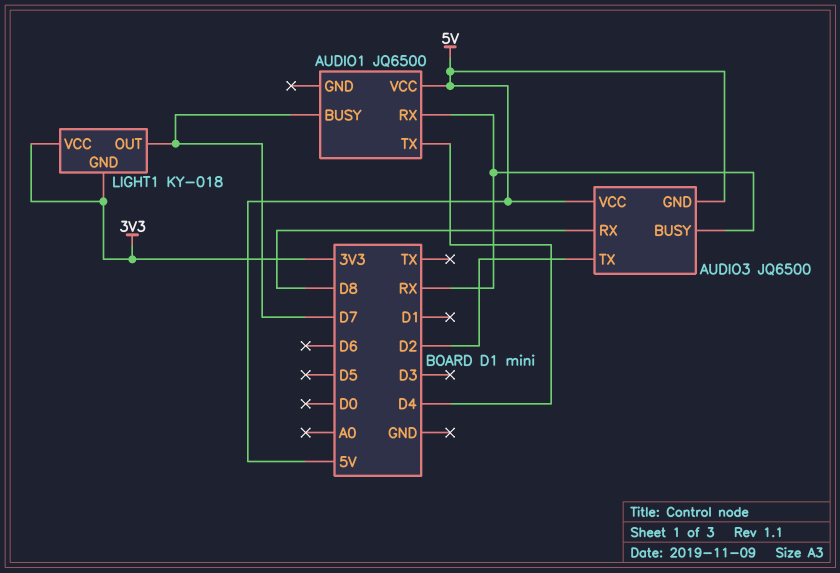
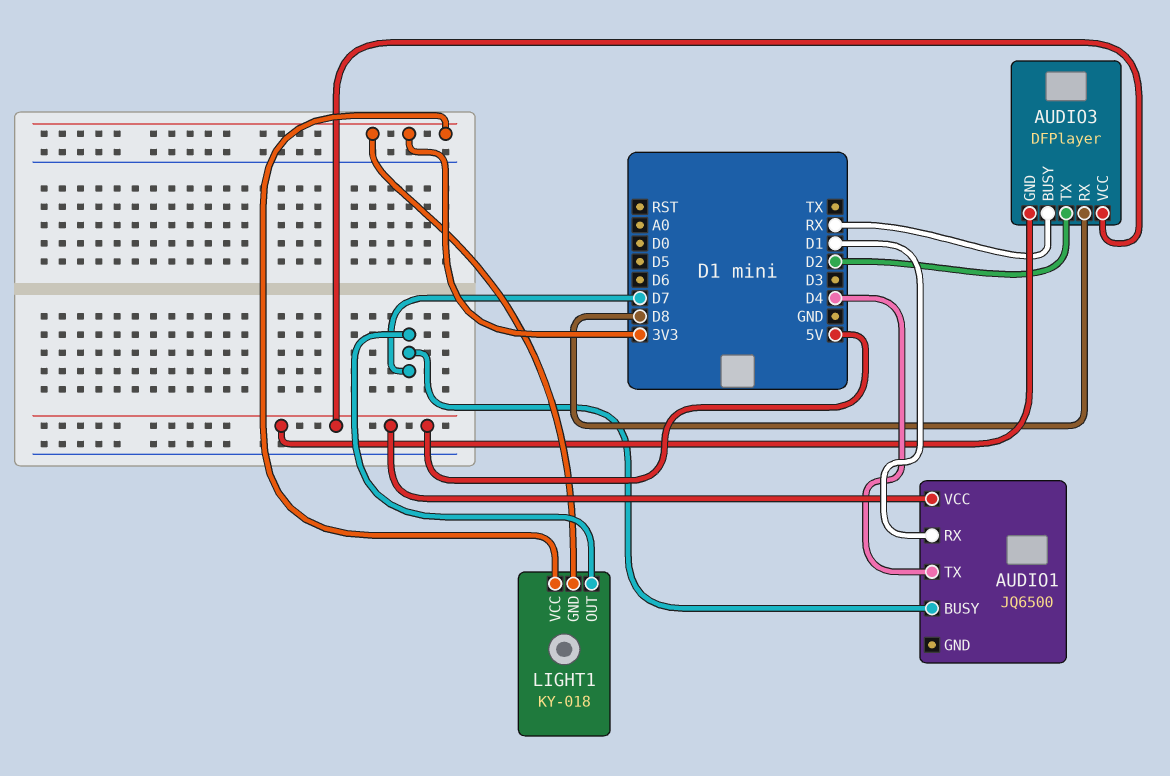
AUDIO1 pin RX: RX -> D1
AUDIO3: JQ6500 -> DFPlayer

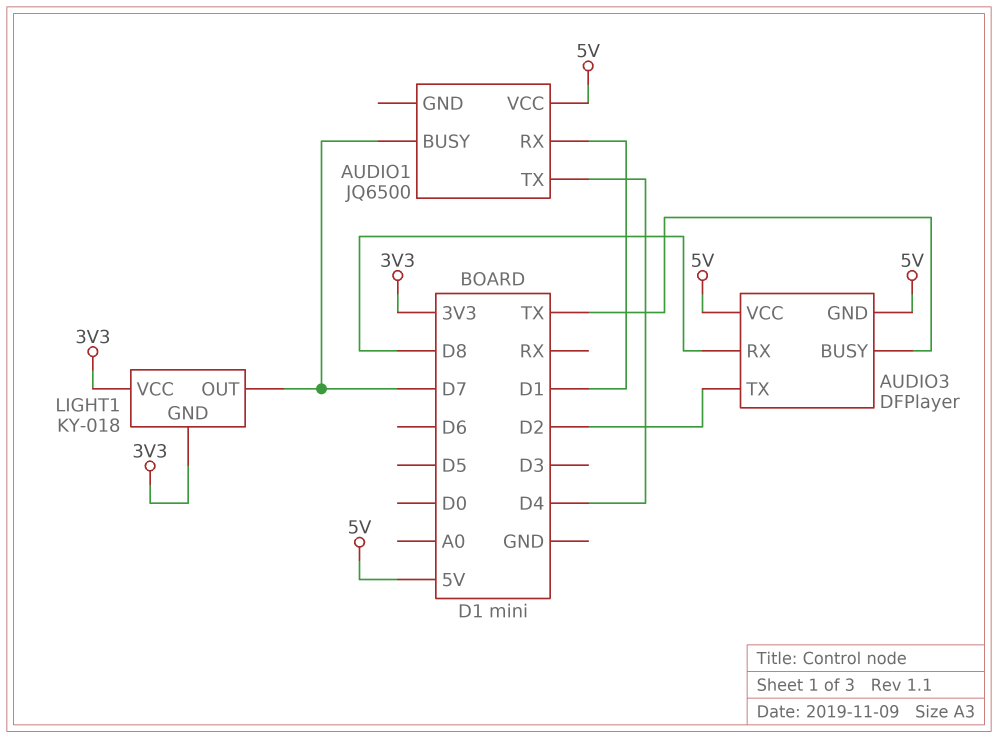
AUDIO3 pin BUSY: RX -> TX

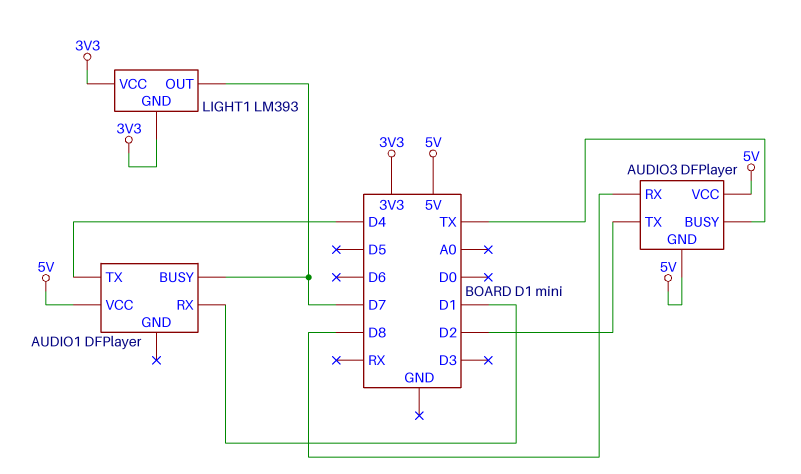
AUDIO1: JQ6500 -> DFPlayer
LIGHT1: KY-018 -> LM393

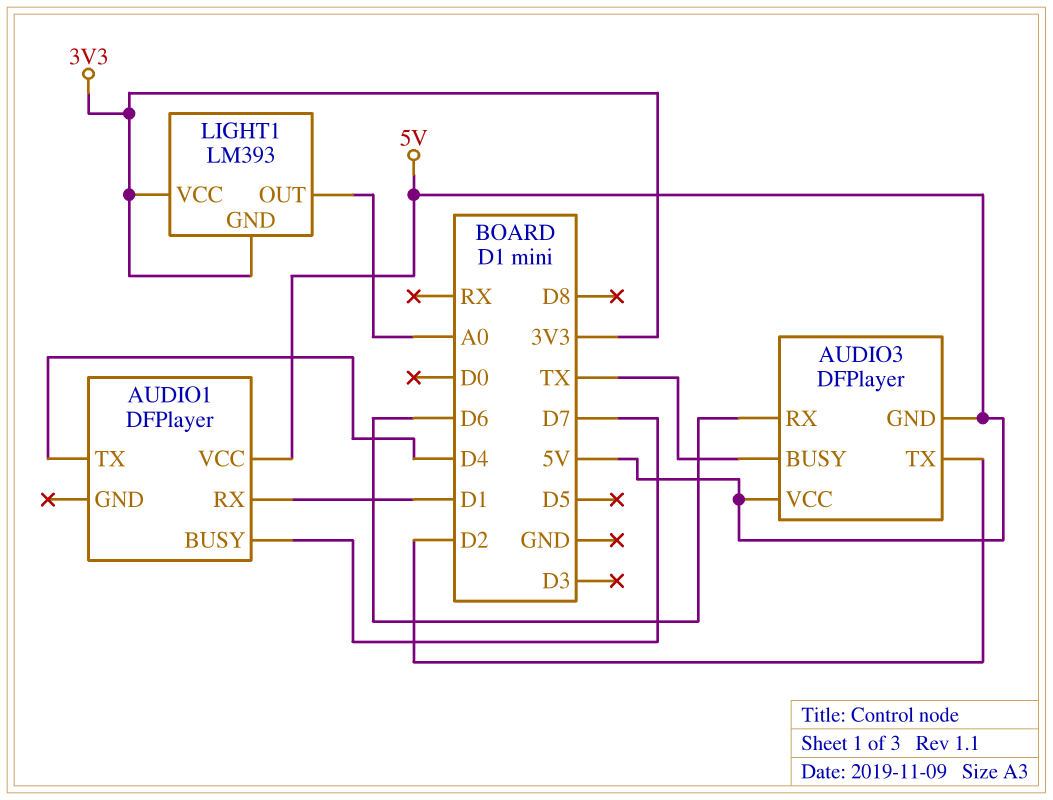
AUDIO3 pin RX: D8 -> D6
LIGHT1 pin OUT: D7 -> A0

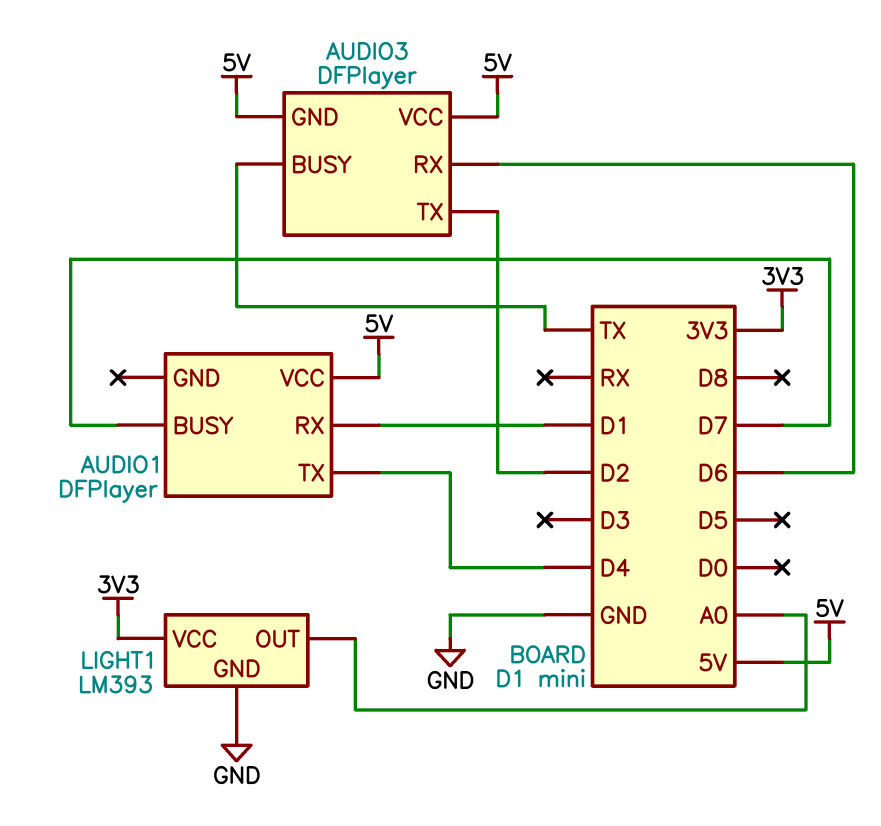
LIGHT1 pin GND: 3V3 -> GND

